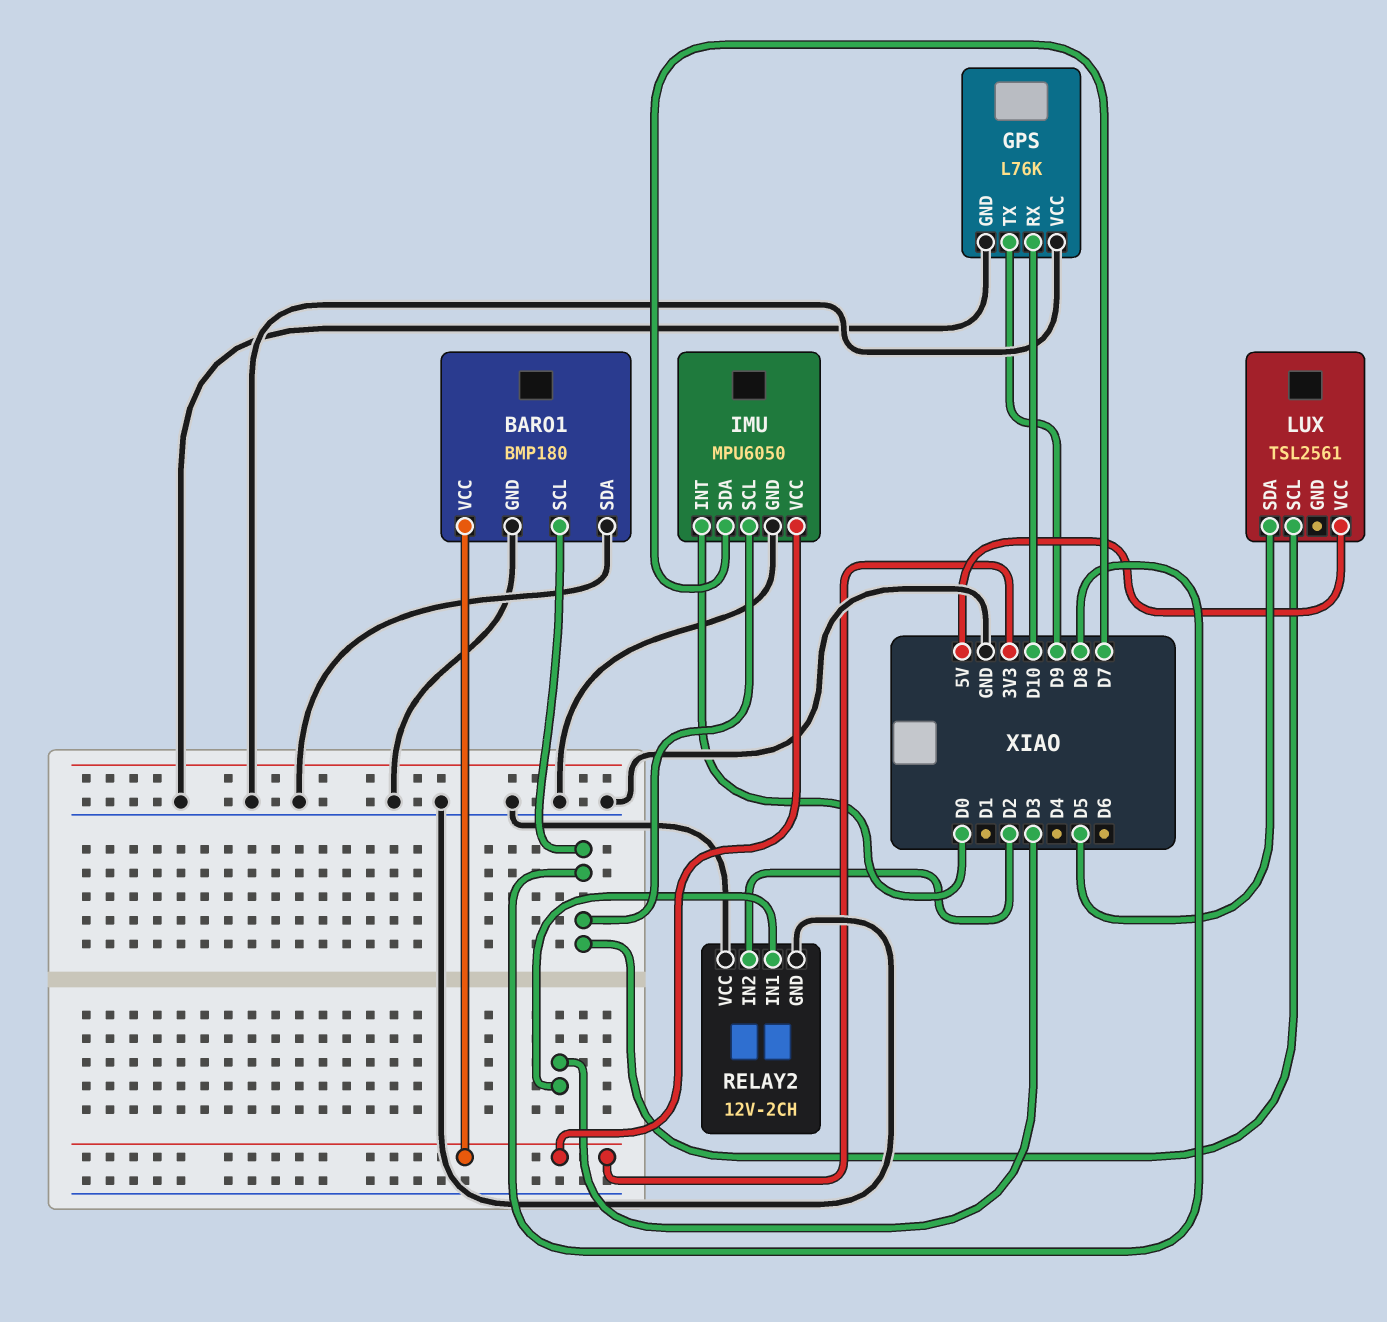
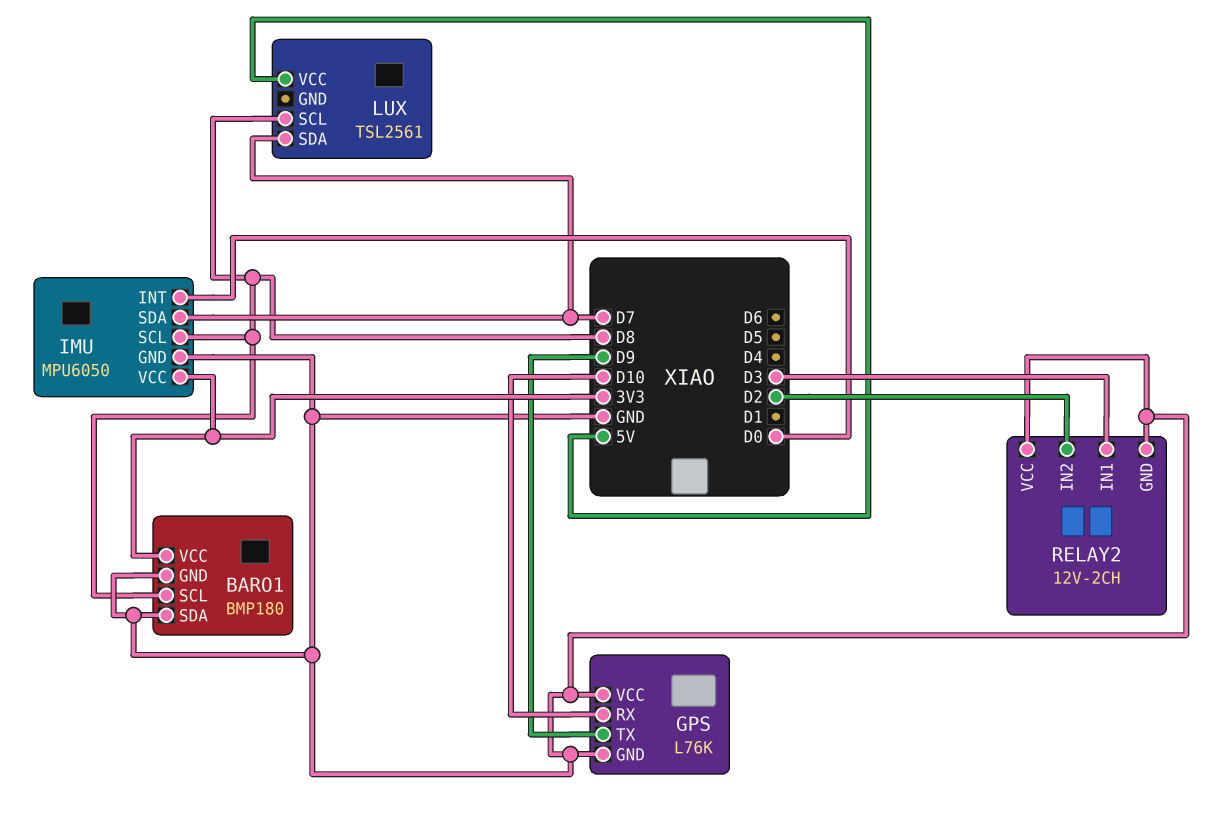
LUX pin SDA: D5 -> D7

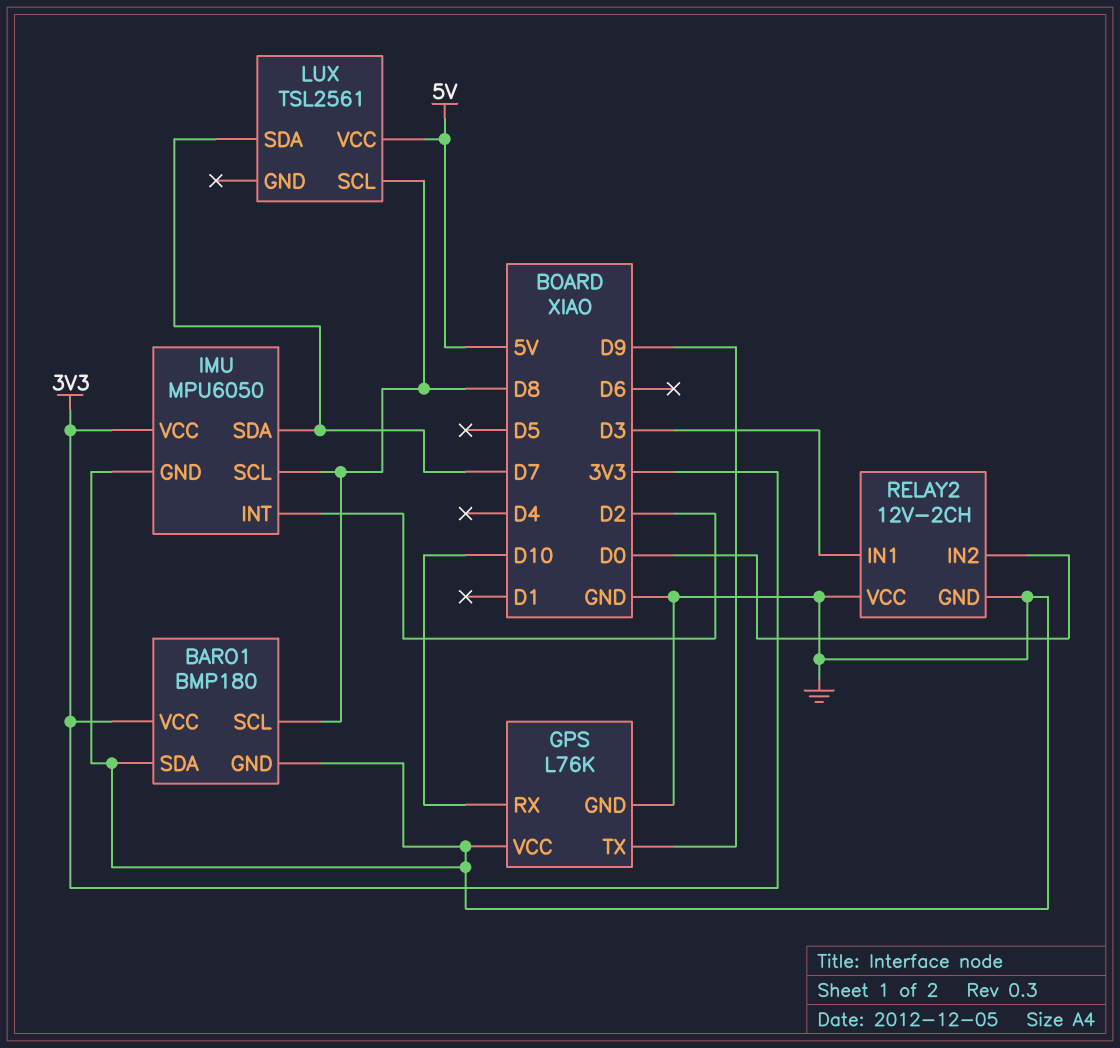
IMU pin INT: D0 -> D2
RELAY2 pin IN2: D2 -> D0

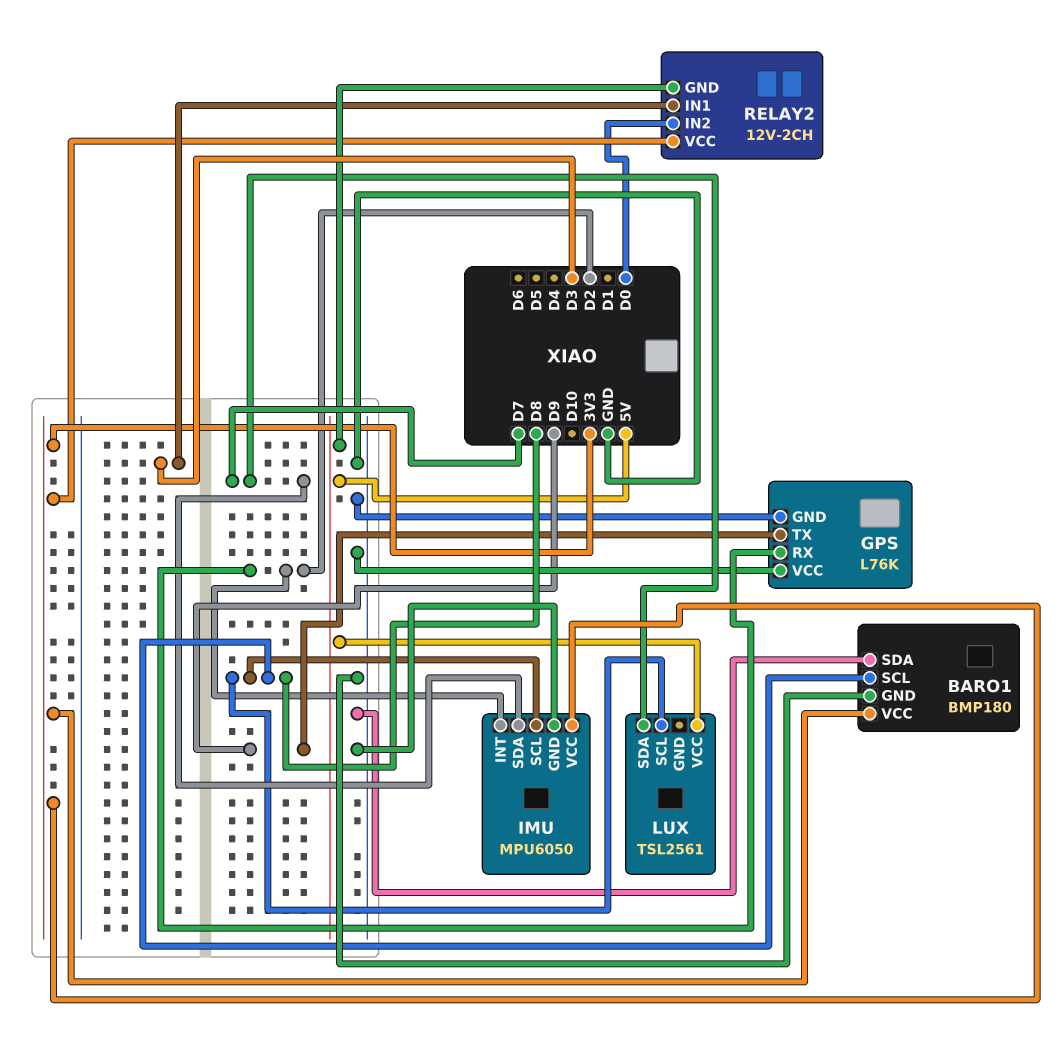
GPS pin RX: D10 -> D2
RELAY2 pin GND: GND -> 5V
RELAY2 pin VCC: GND -> 3V3

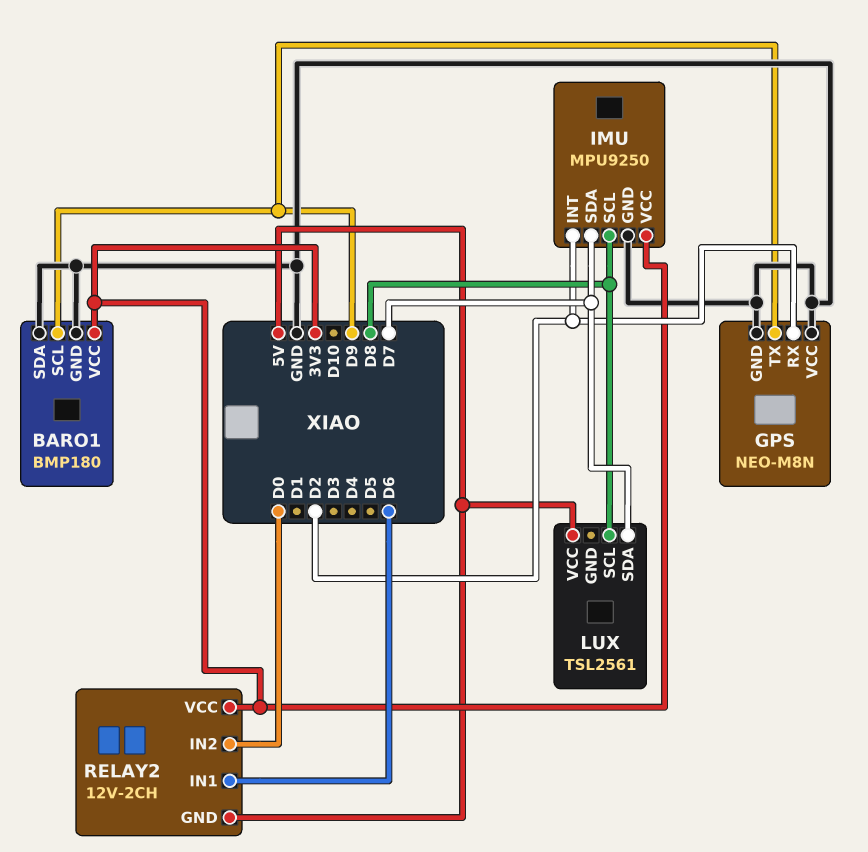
BARO1 pin SCL: D8 -> D9
GPS: L76K -> NEO-M8N
IMU: MPU6050 -> MPU9250
RELAY2 pin IN1: D3 -> D6

